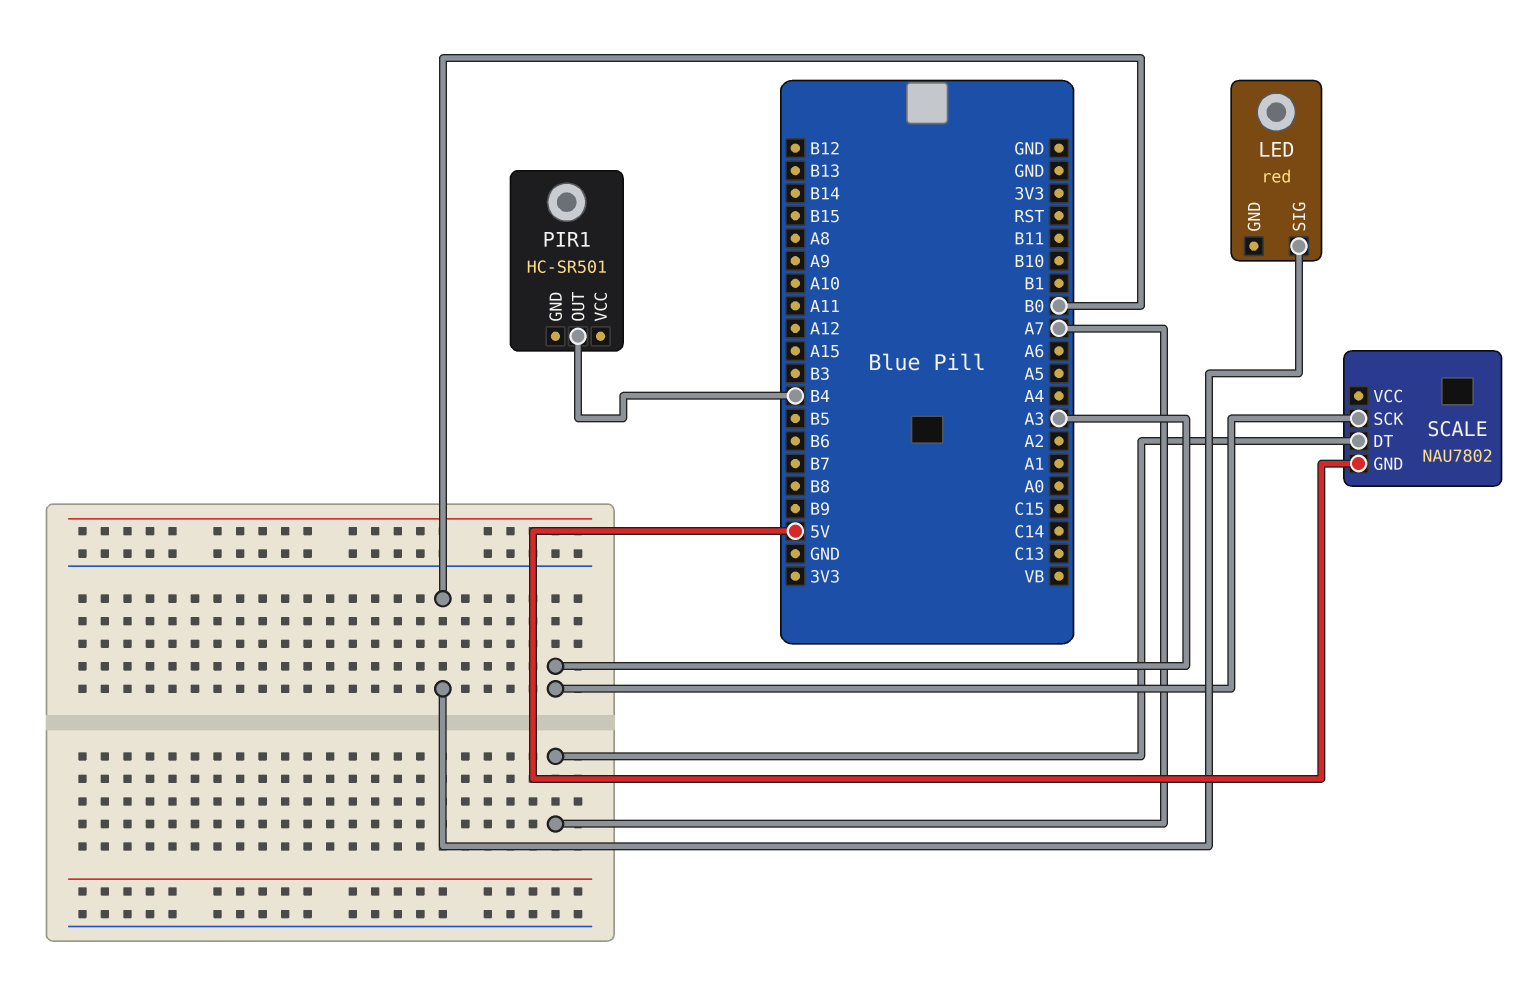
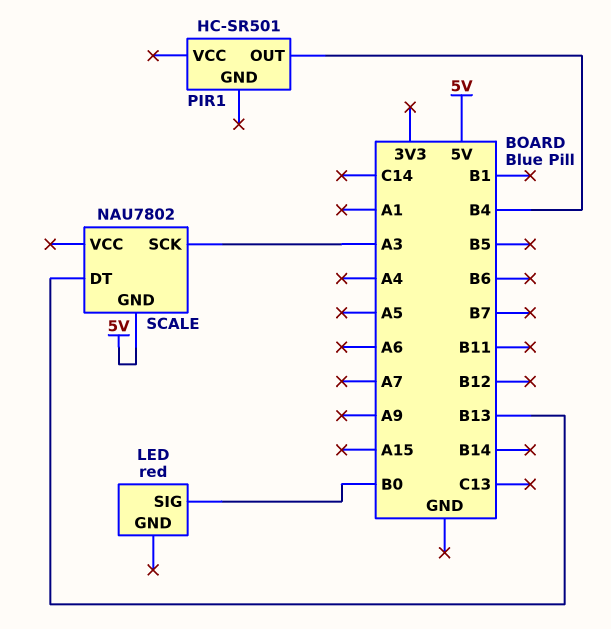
SCALE pin DT: A7 -> B13

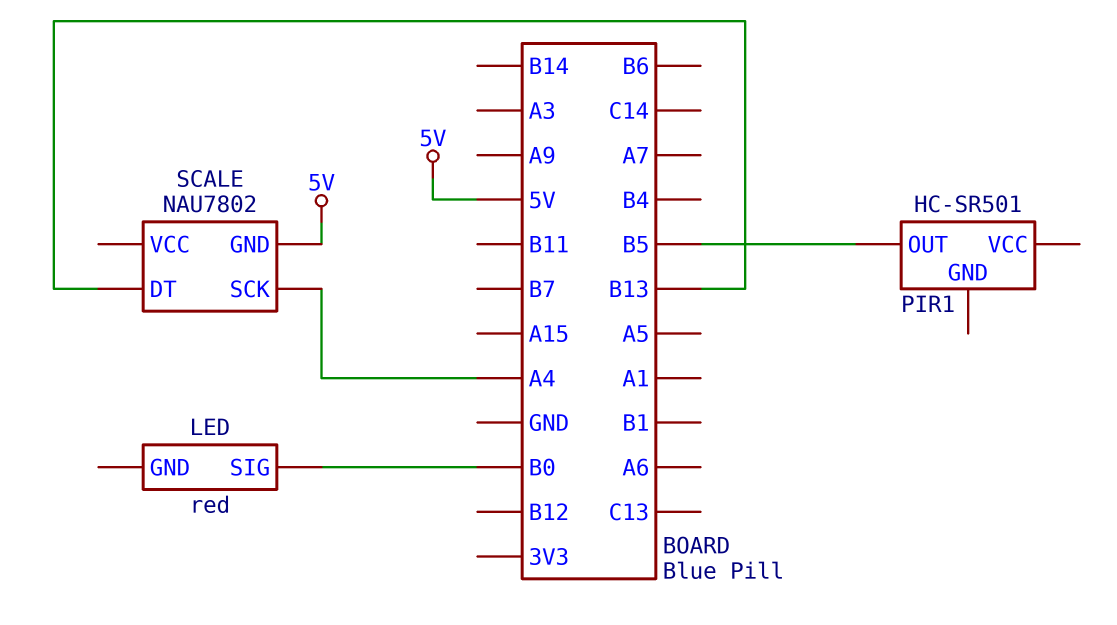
PIR1 pin OUT: B4 -> B5
SCALE pin SCK: A3 -> A4

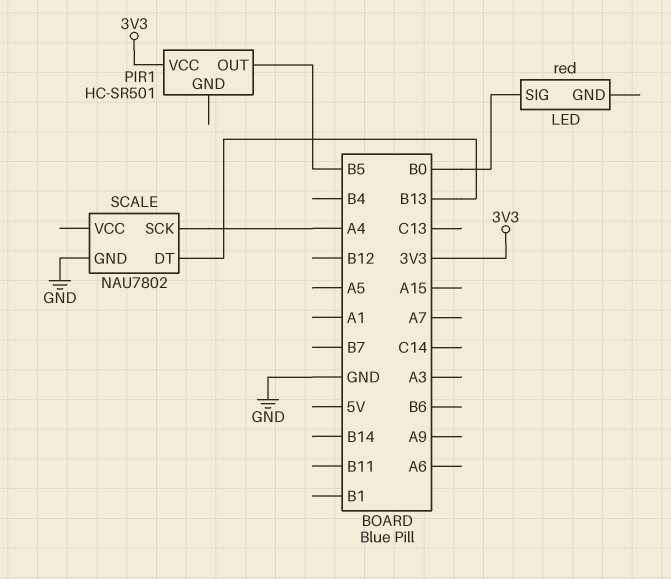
PIR1 pin VCC: none -> 3V3
SCALE pin GND: 5V -> GND

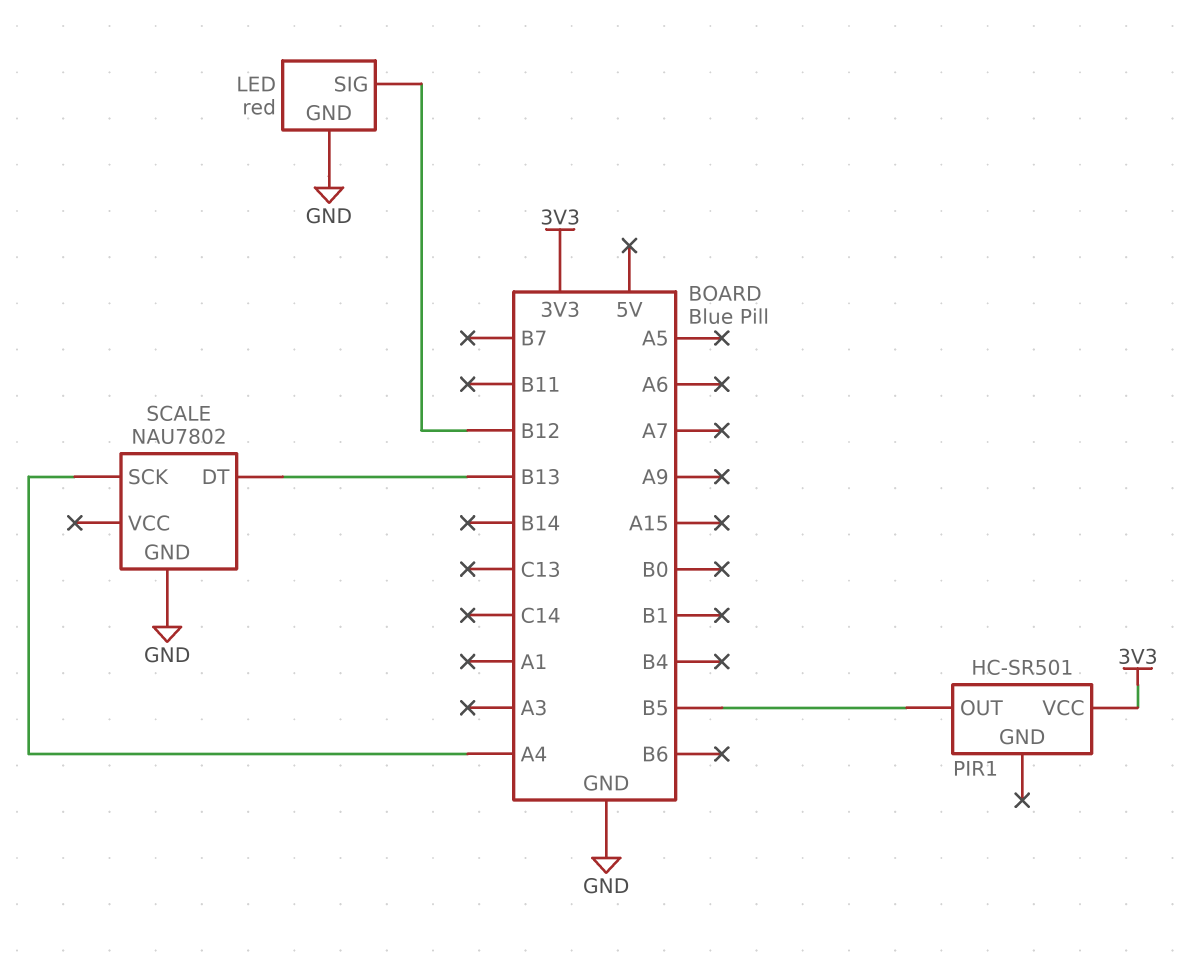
LED pin GND: none -> GND
LED pin SIG: B0 -> B12

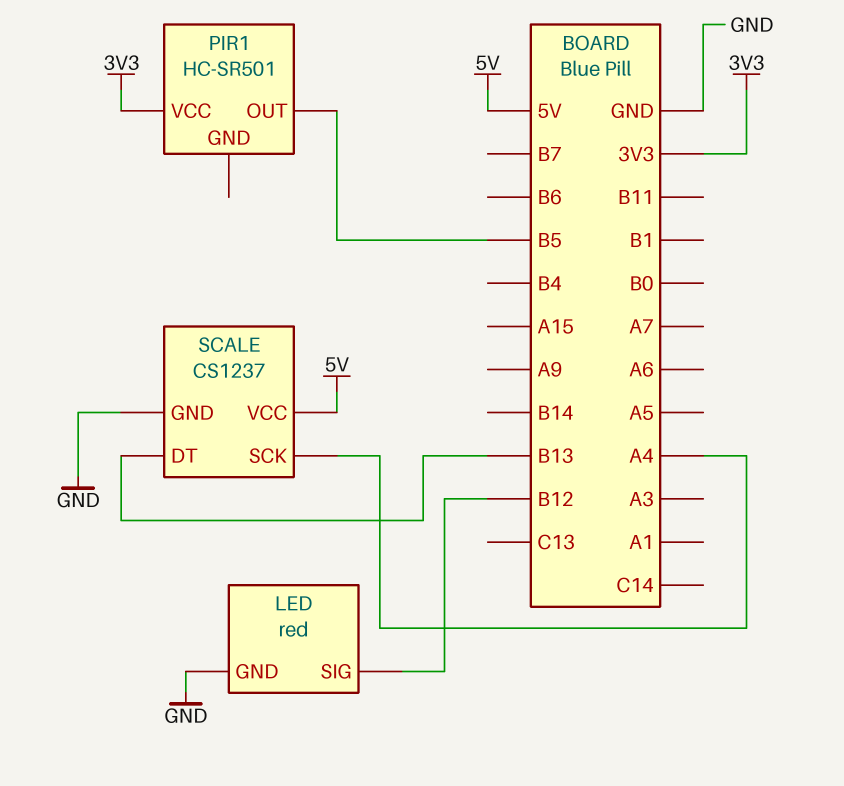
SCALE: NAU7802 -> CS1237
SCALE pin VCC: none -> 5V

